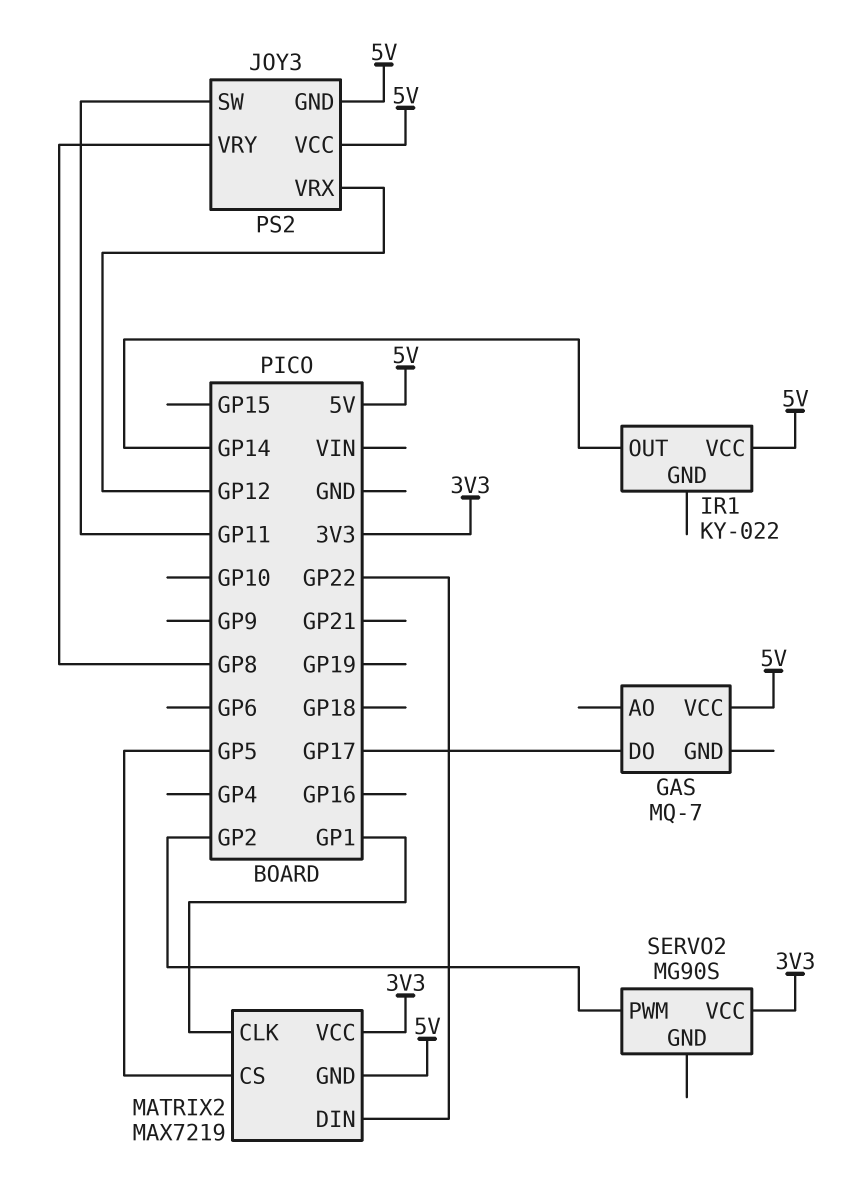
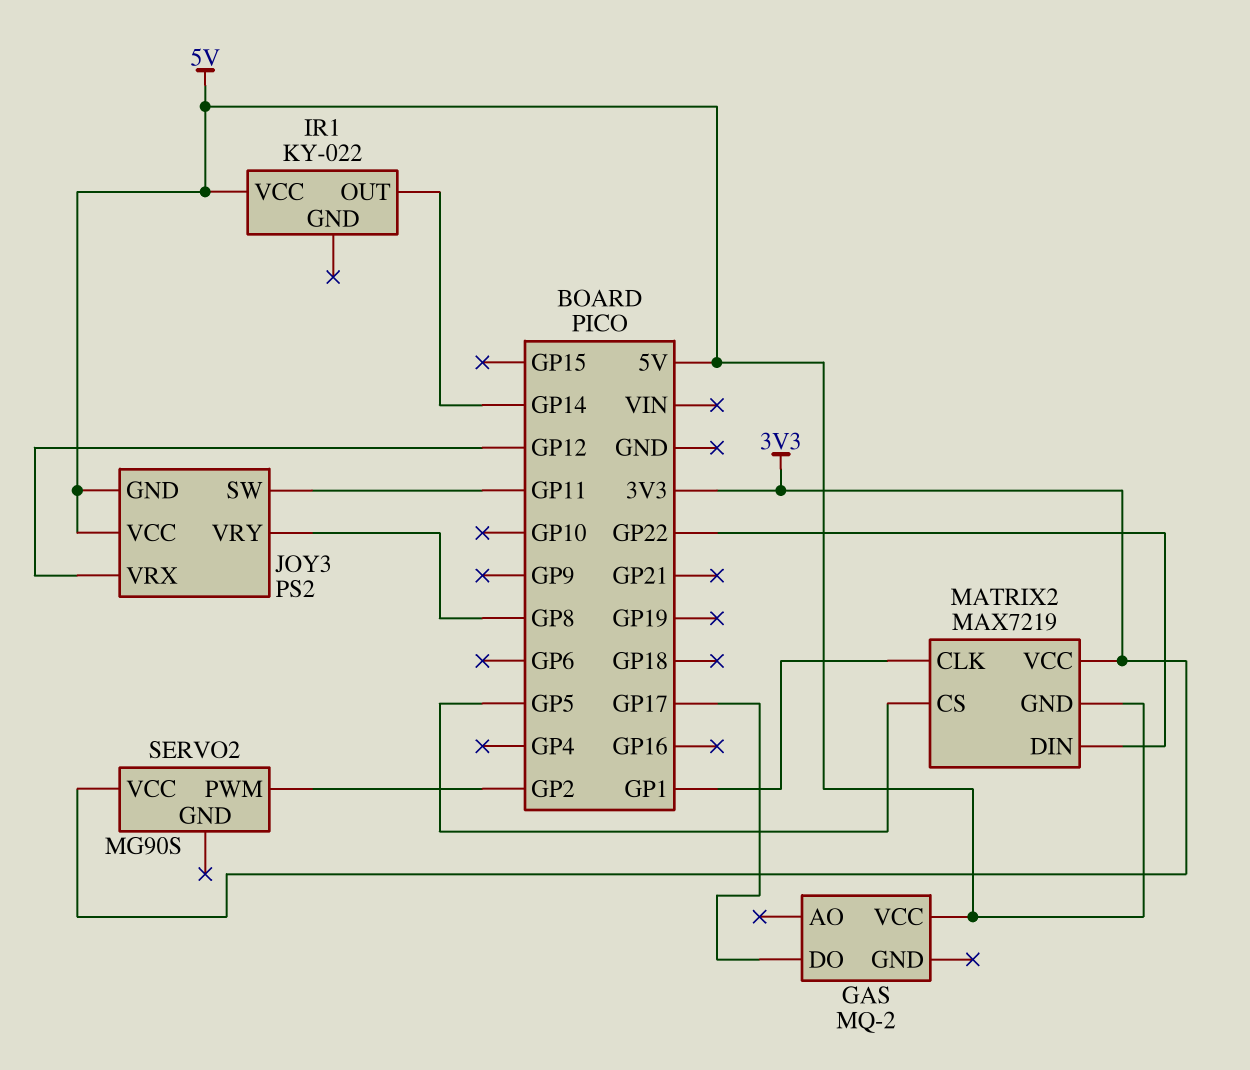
GAS: MQ-7 -> MQ-2

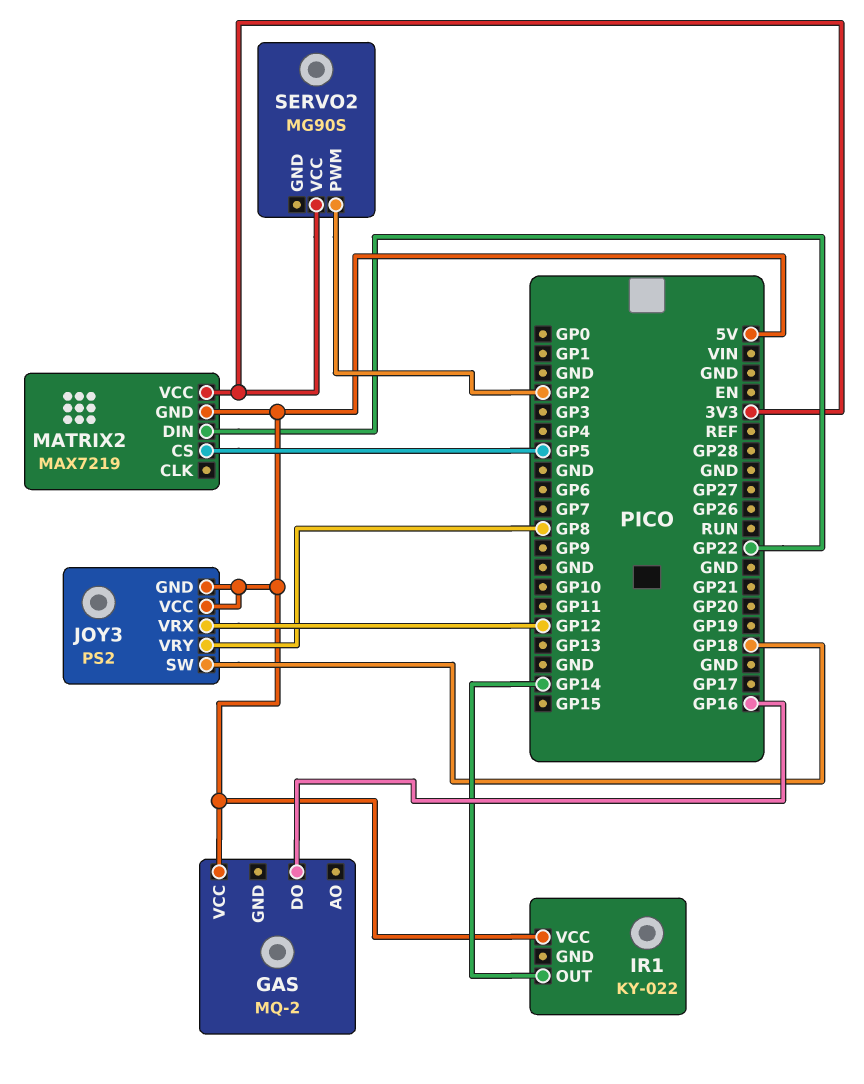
GAS pin DO: GP17 -> GP16
JOY3 pin SW: GP11 -> GP18
MATRIX2 pin CLK: GP1 -> none

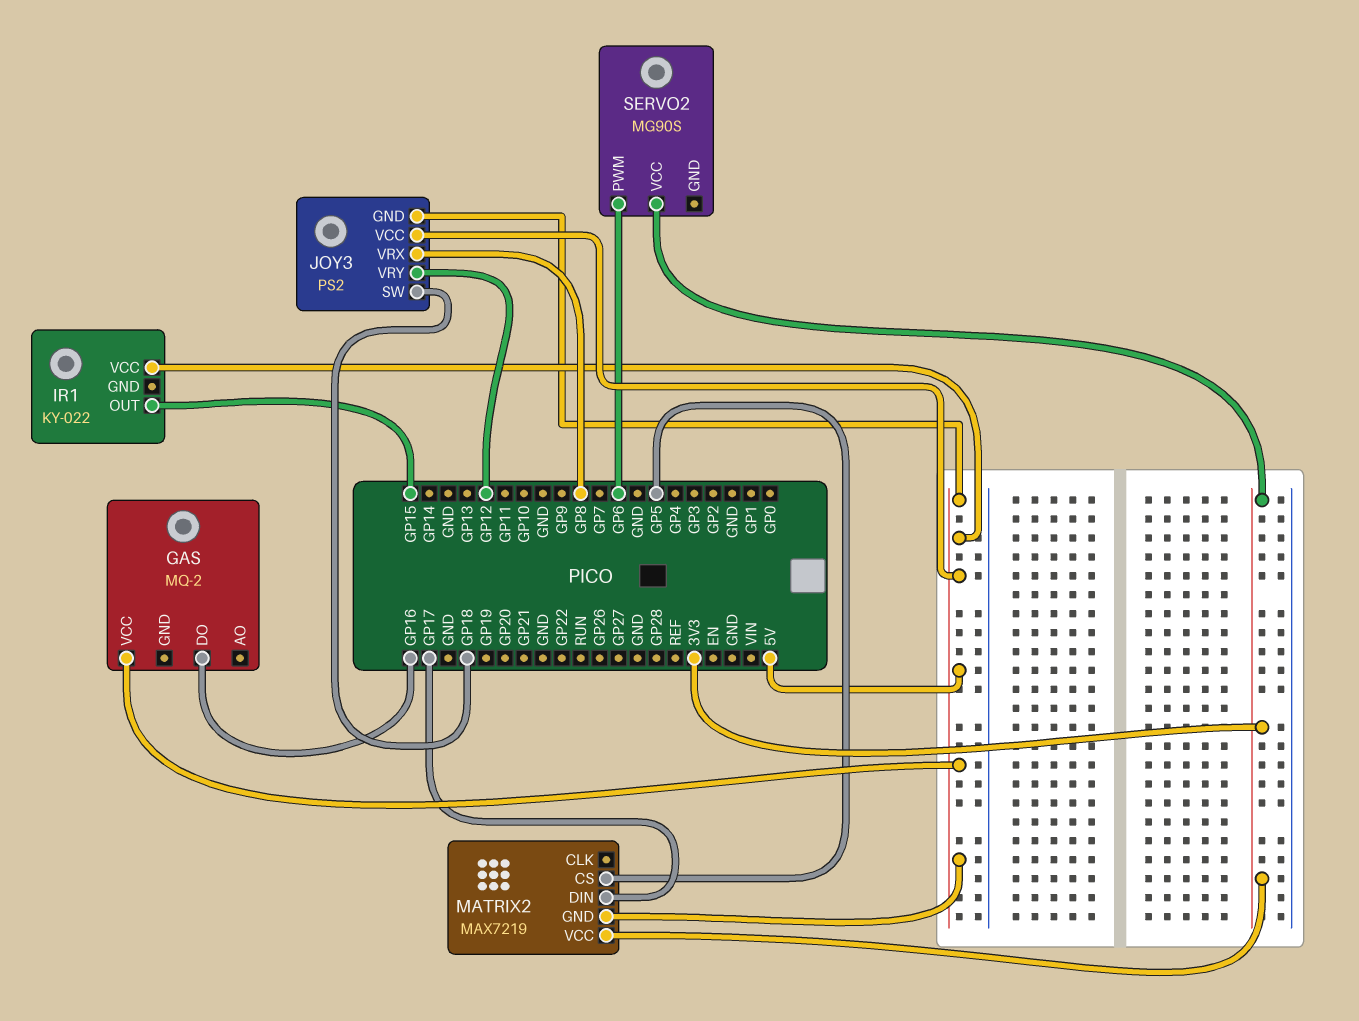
IR1 pin OUT: GP14 -> GP15
JOY3 pin VRX: GP12 -> GP8
JOY3 pin VRY: GP8 -> GP12
MATRIX2 pin DIN: GP22 -> GP17
SERVO2 pin PWM: GP2 -> GP6

